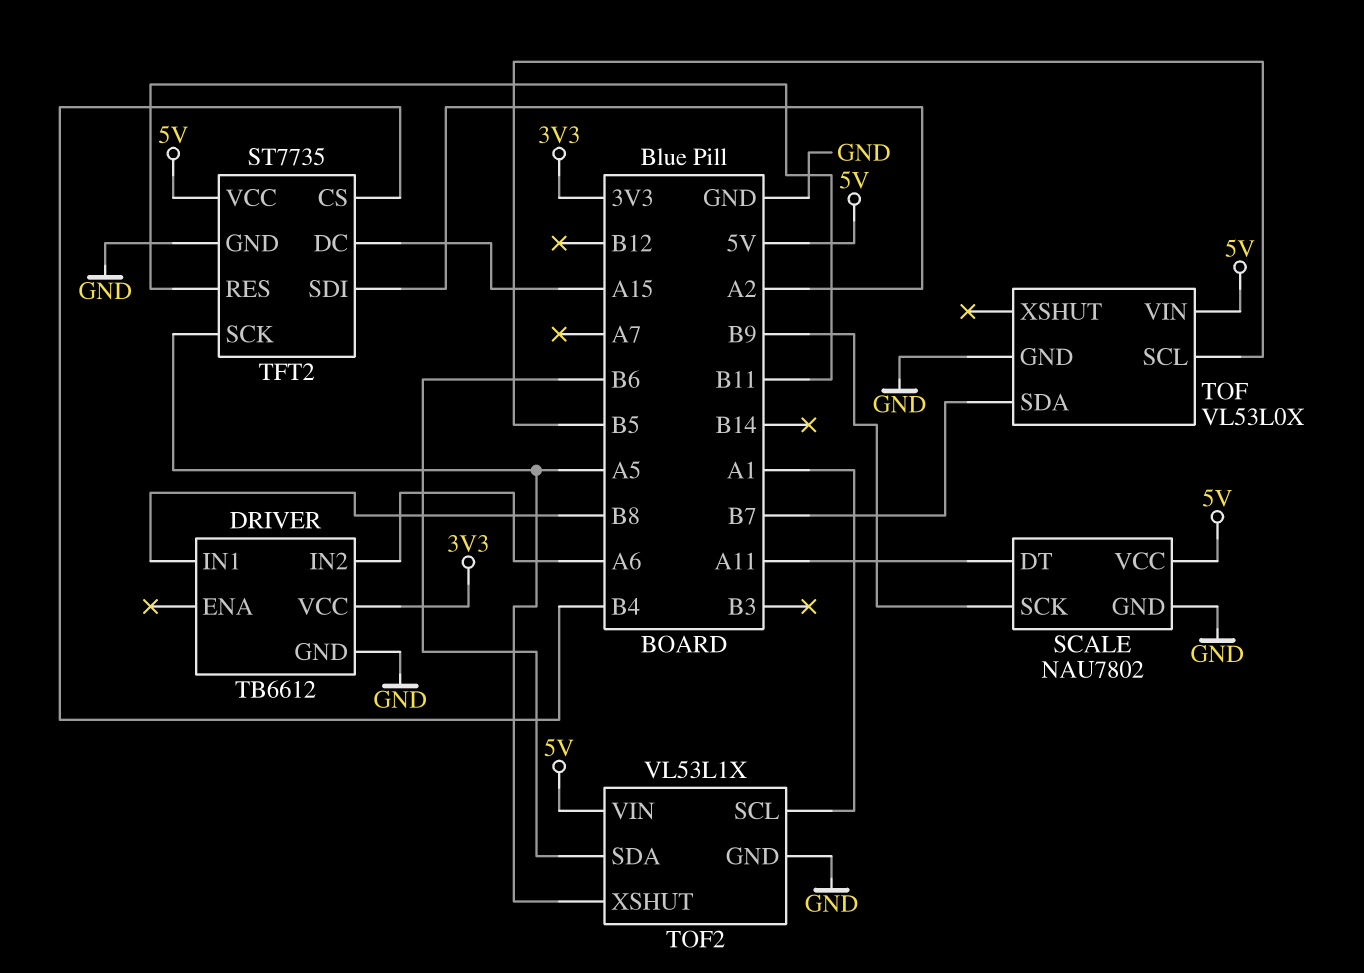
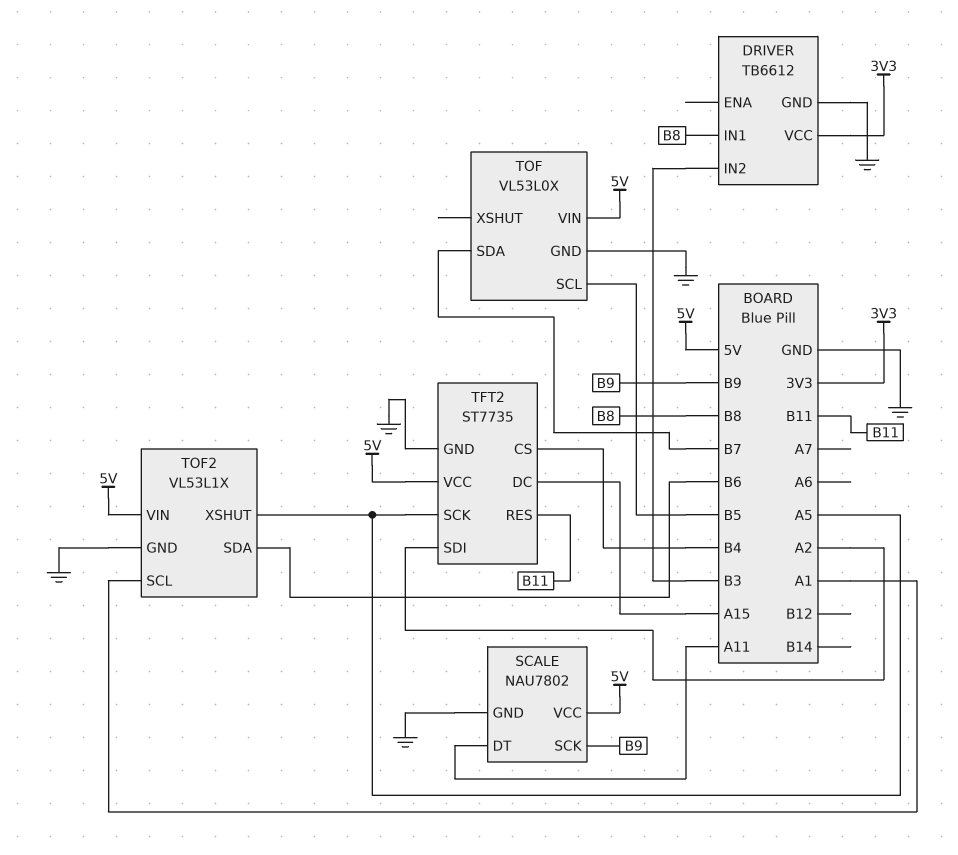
DRIVER pin IN2: A6 -> B3

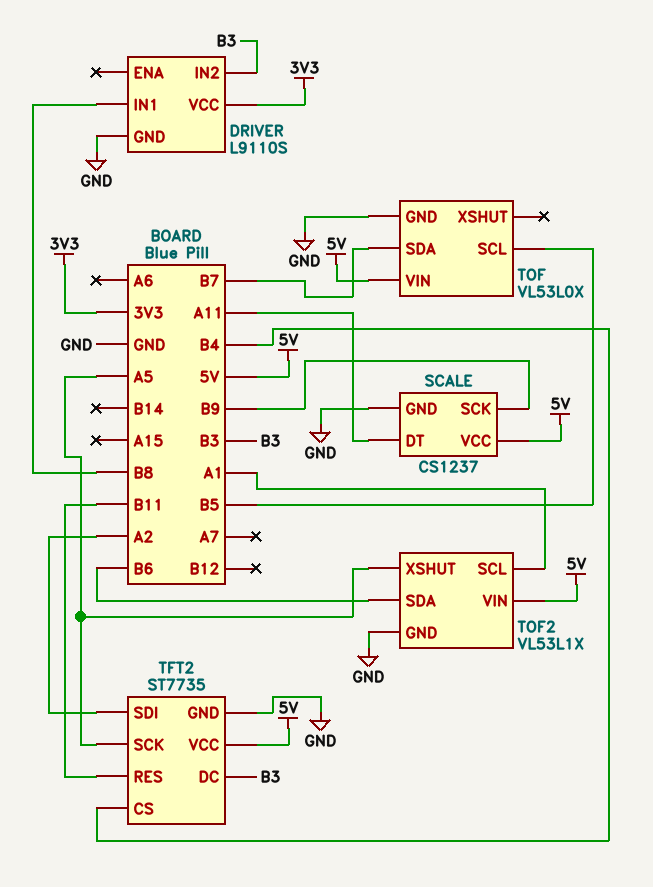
DRIVER: TB6612 -> L9110S
SCALE: NAU7802 -> CS1237
TFT2 pin DC: A15 -> B3

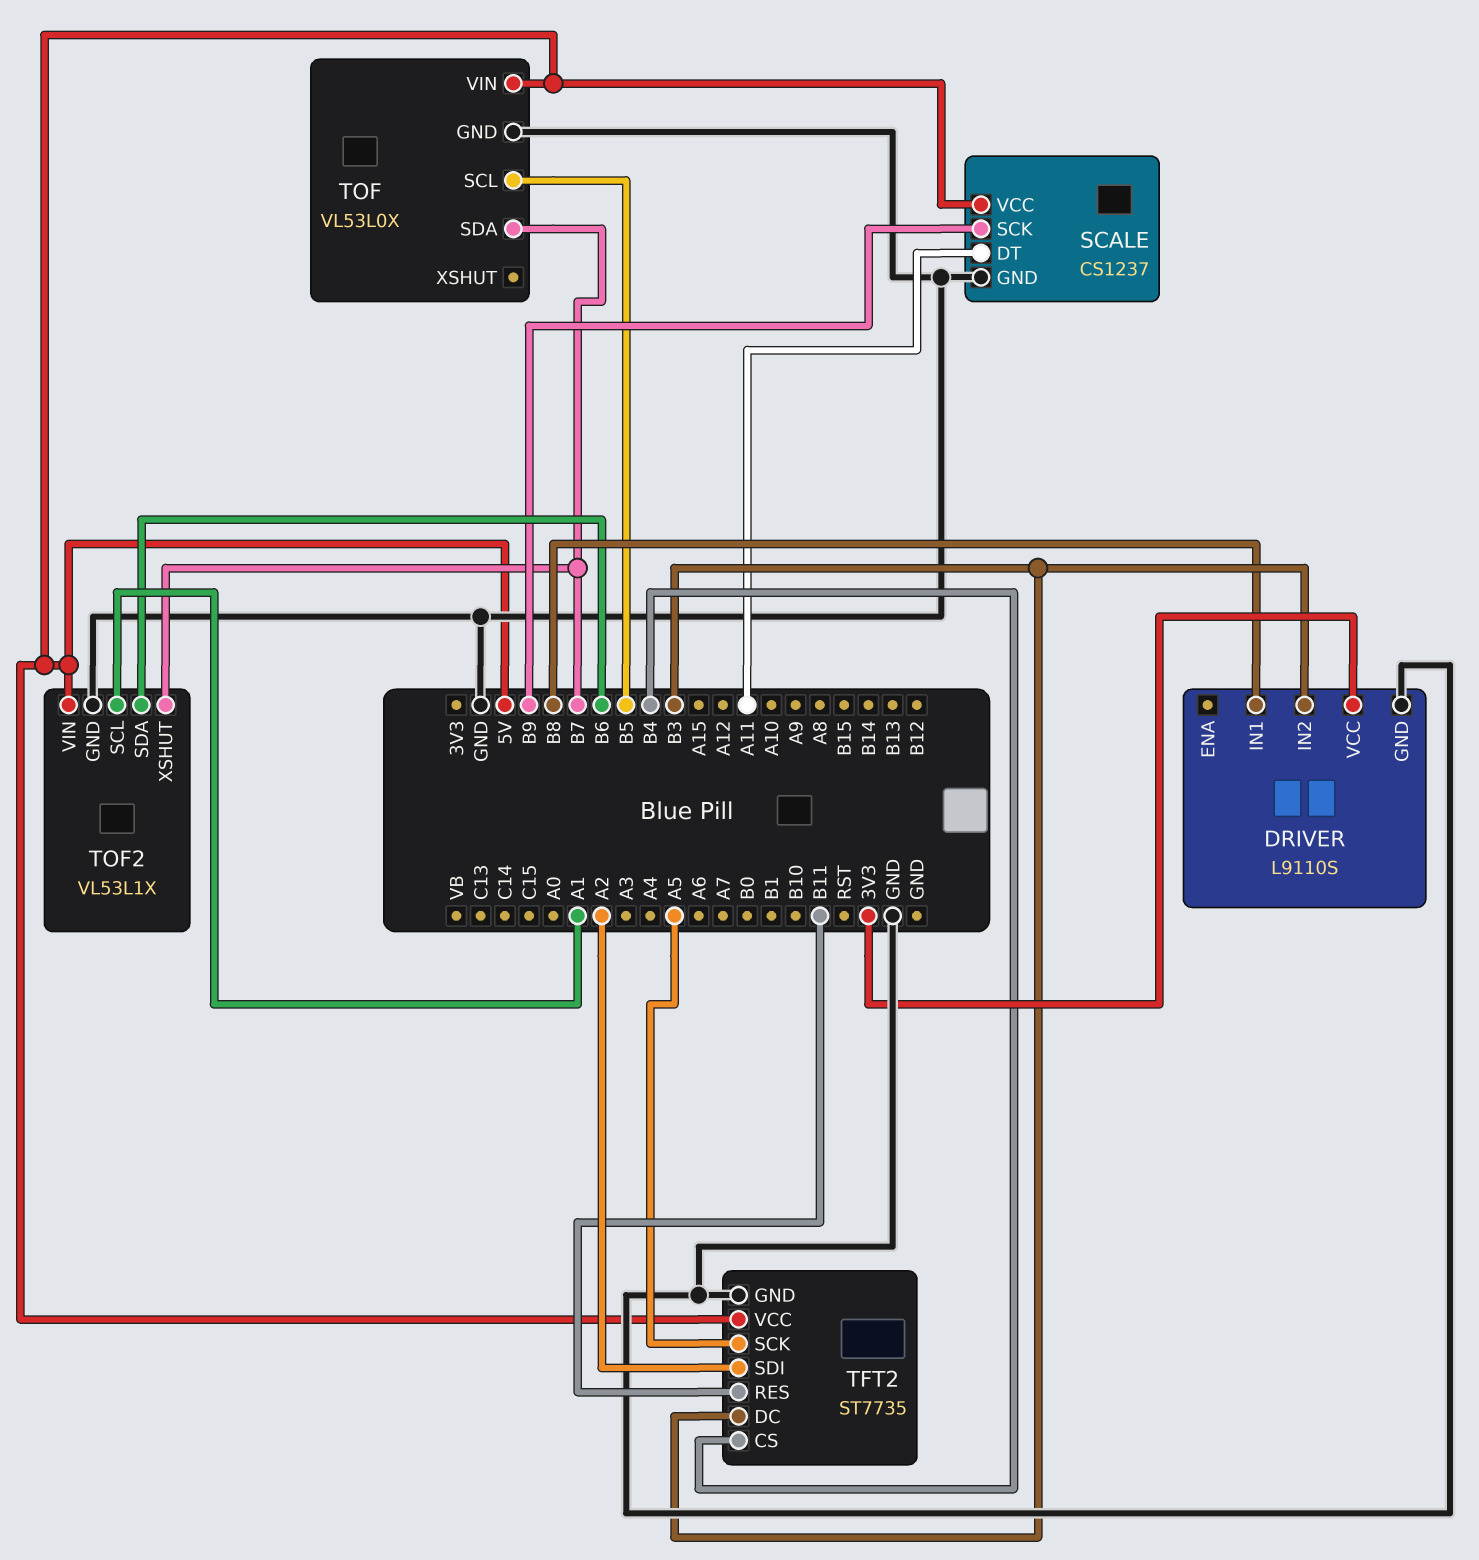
TOF2 pin XSHUT: A5 -> B7

